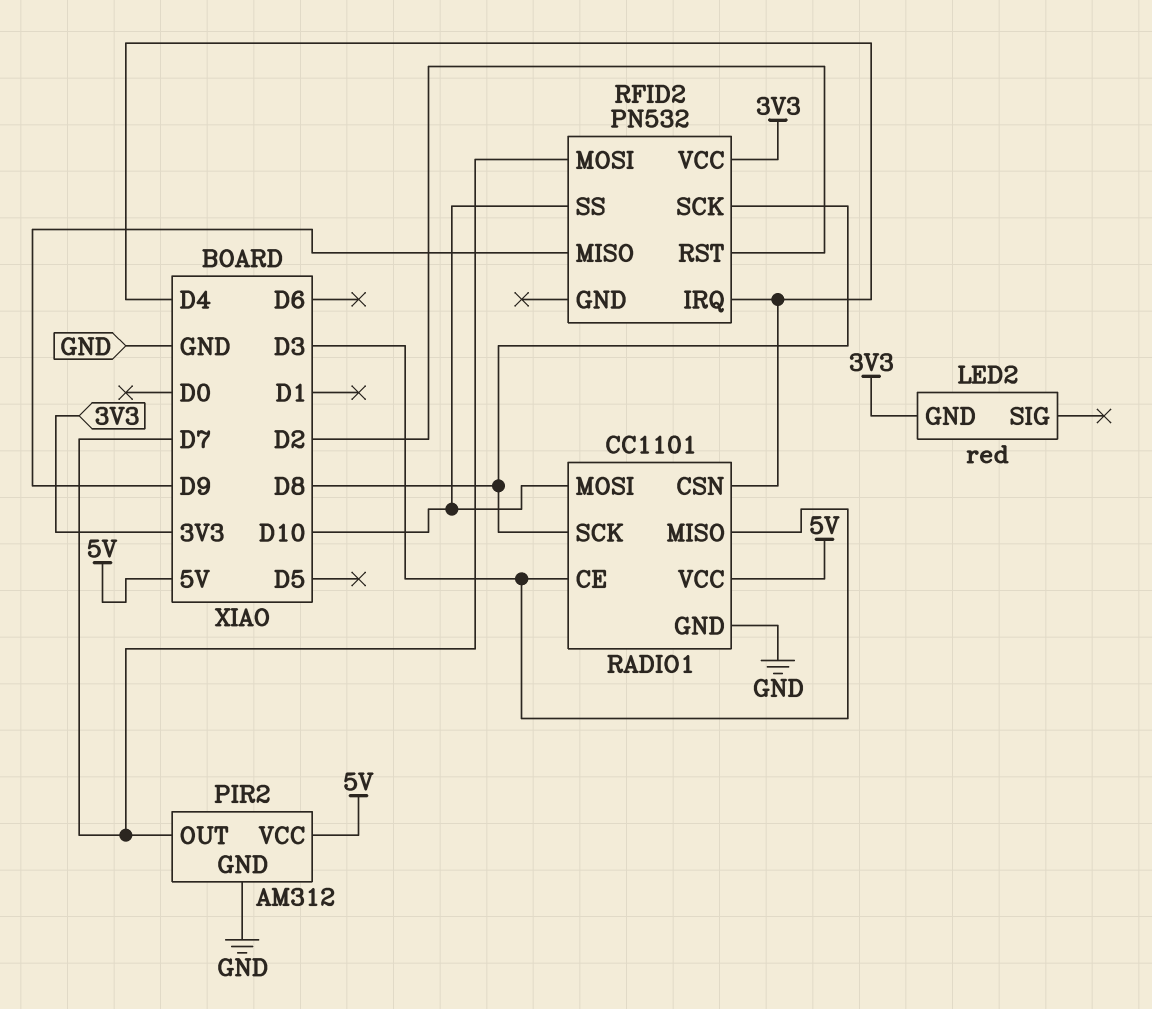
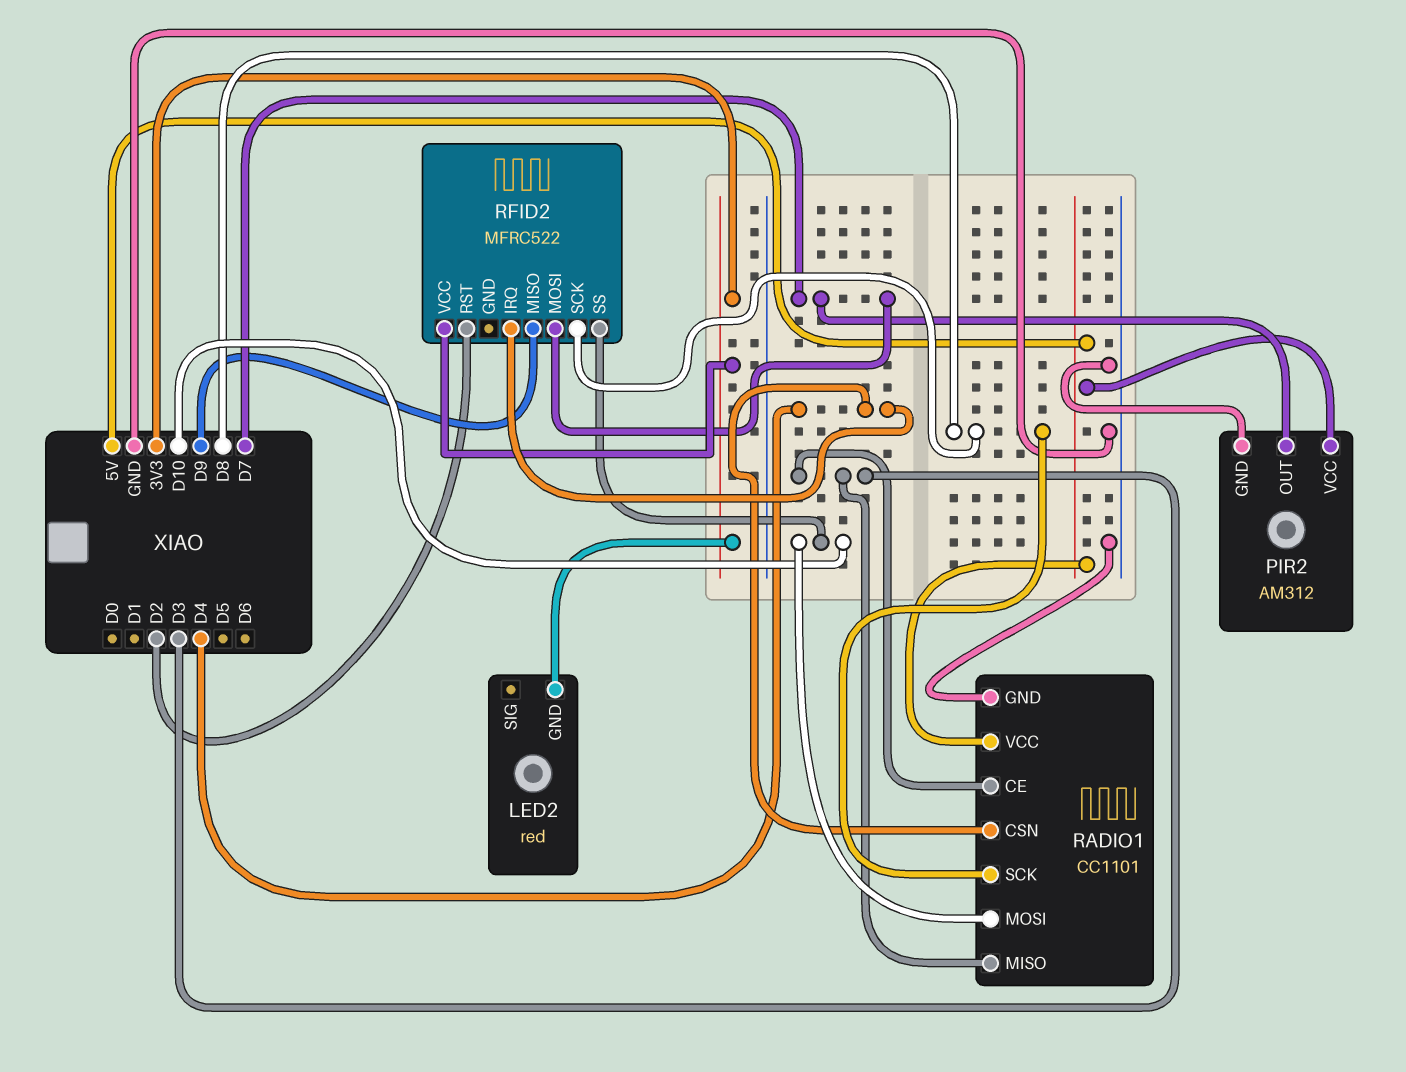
RFID2: PN532 -> MFRC522

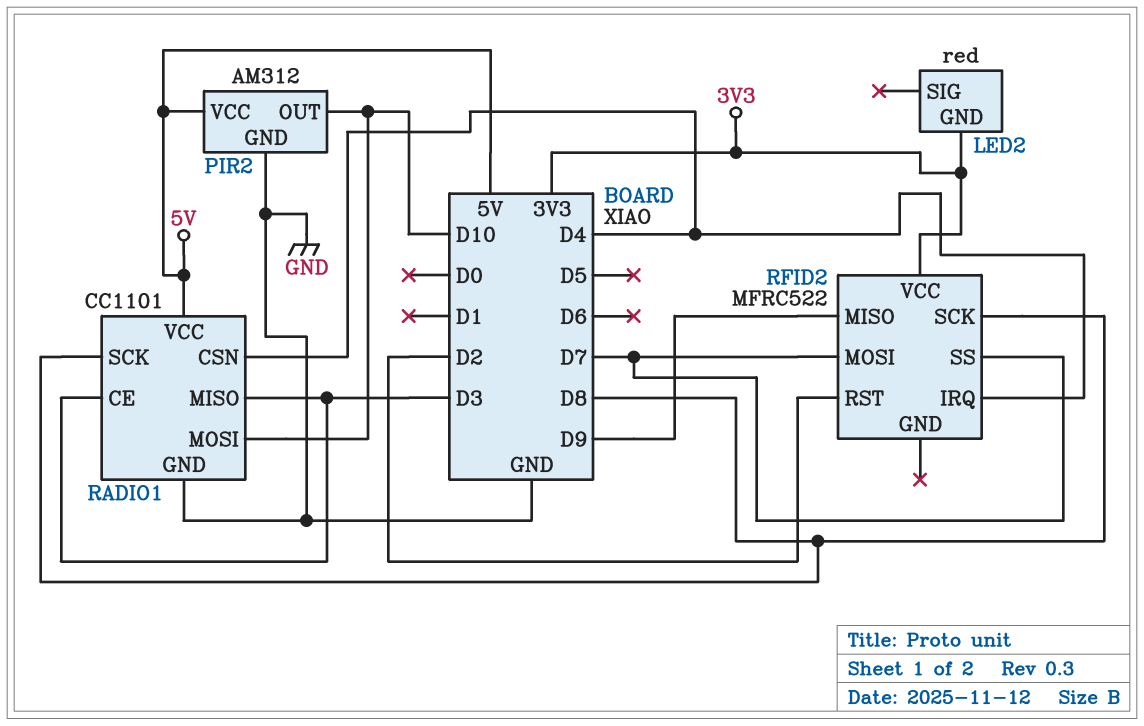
PIR2 pin OUT: D7 -> D10
RFID2 pin SS: D10 -> D7

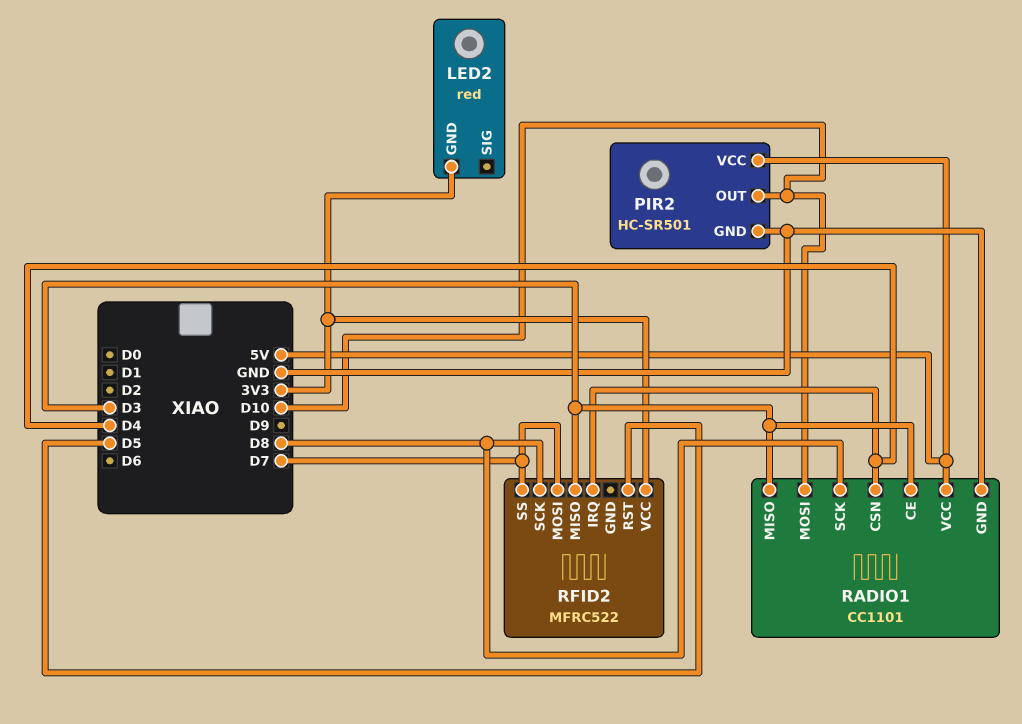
PIR2: AM312 -> HC-SR501
RFID2 pin MISO: D9 -> D3
RFID2 pin RST: D2 -> D5

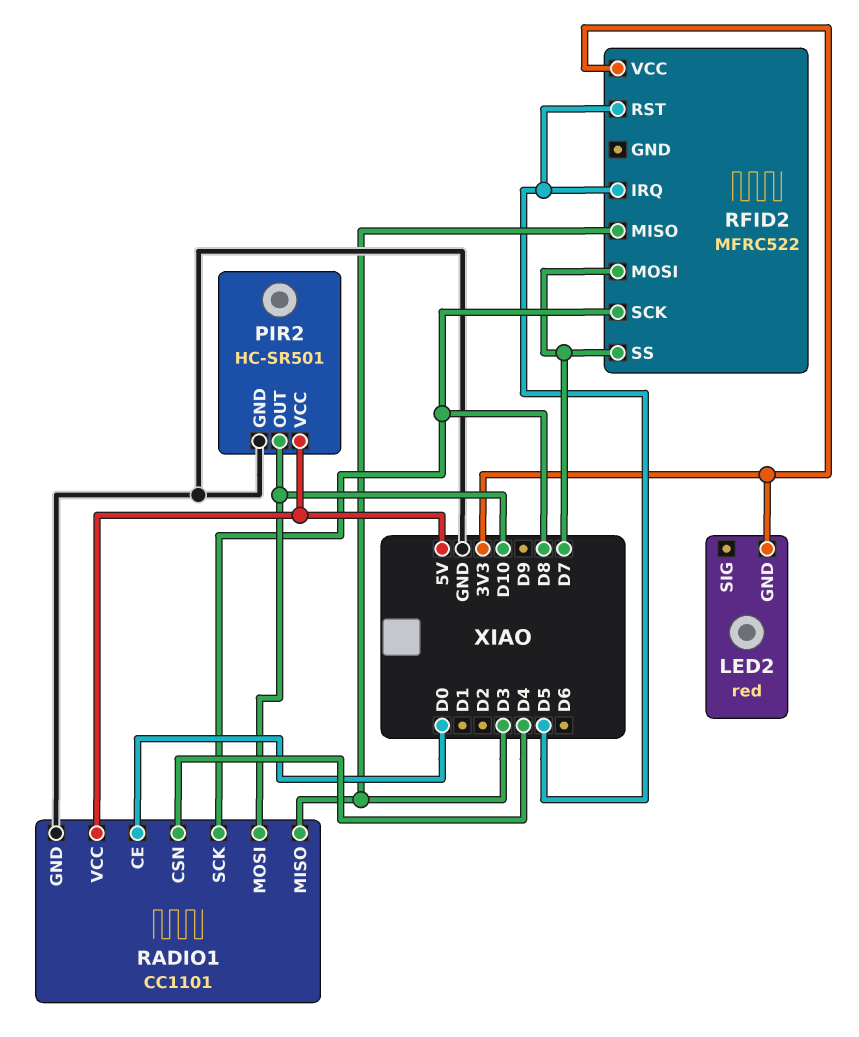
RADIO1 pin CE: D3 -> D0
RFID2 pin IRQ: D4 -> D5

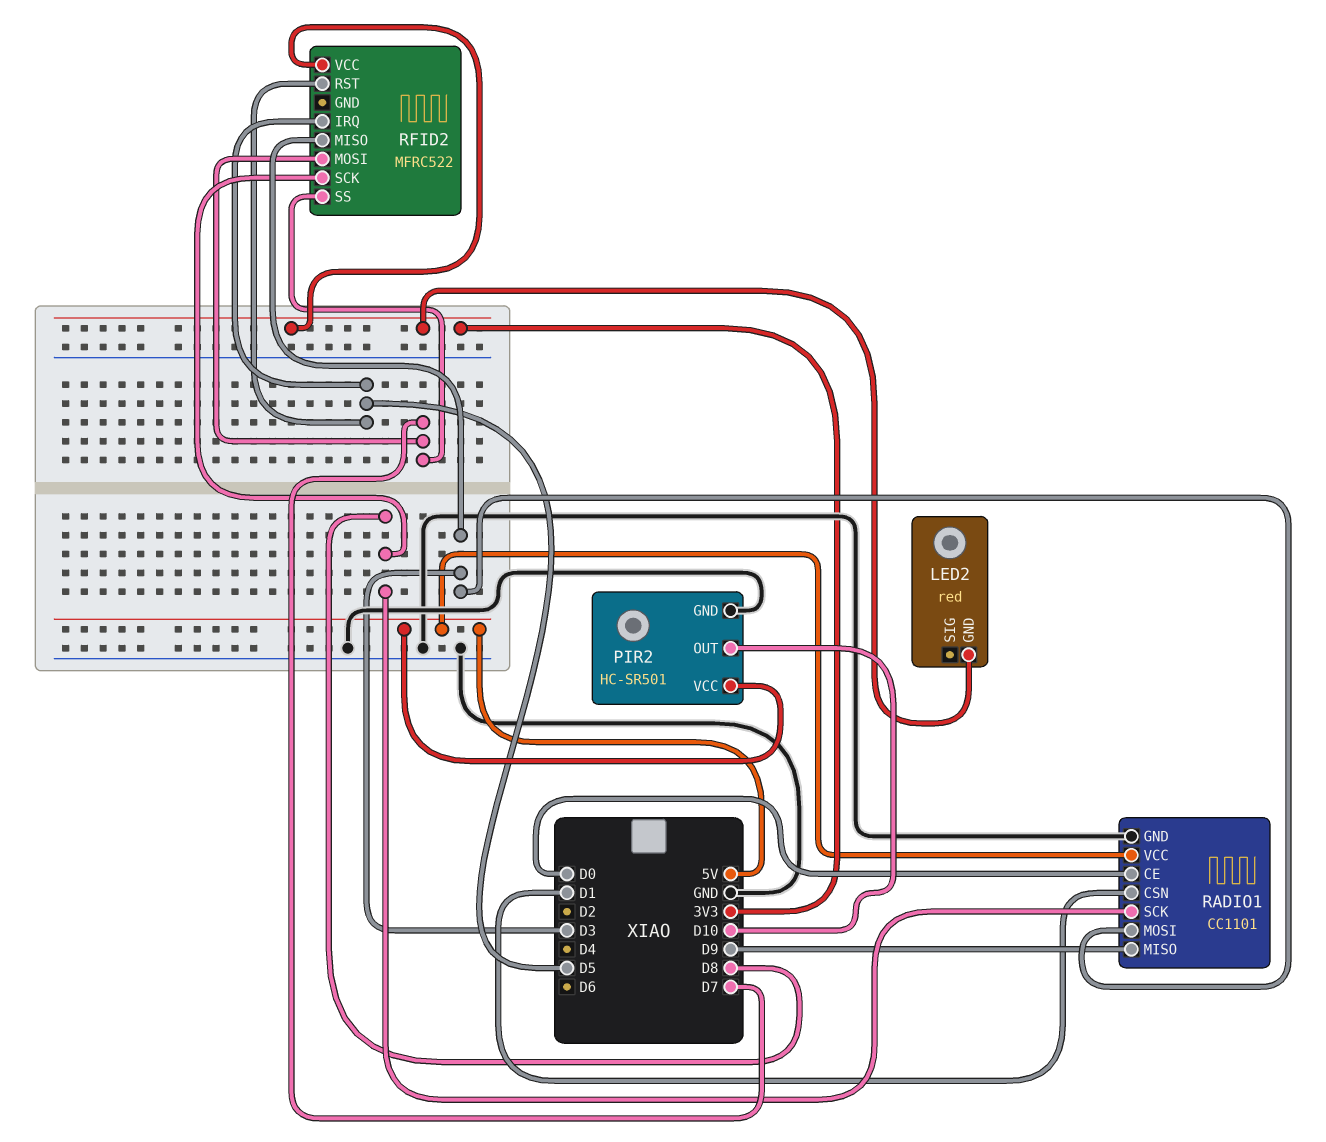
RADIO1 pin CSN: D4 -> D1
RADIO1 pin MISO: D3 -> D9
RADIO1 pin MOSI: D10 -> D3

